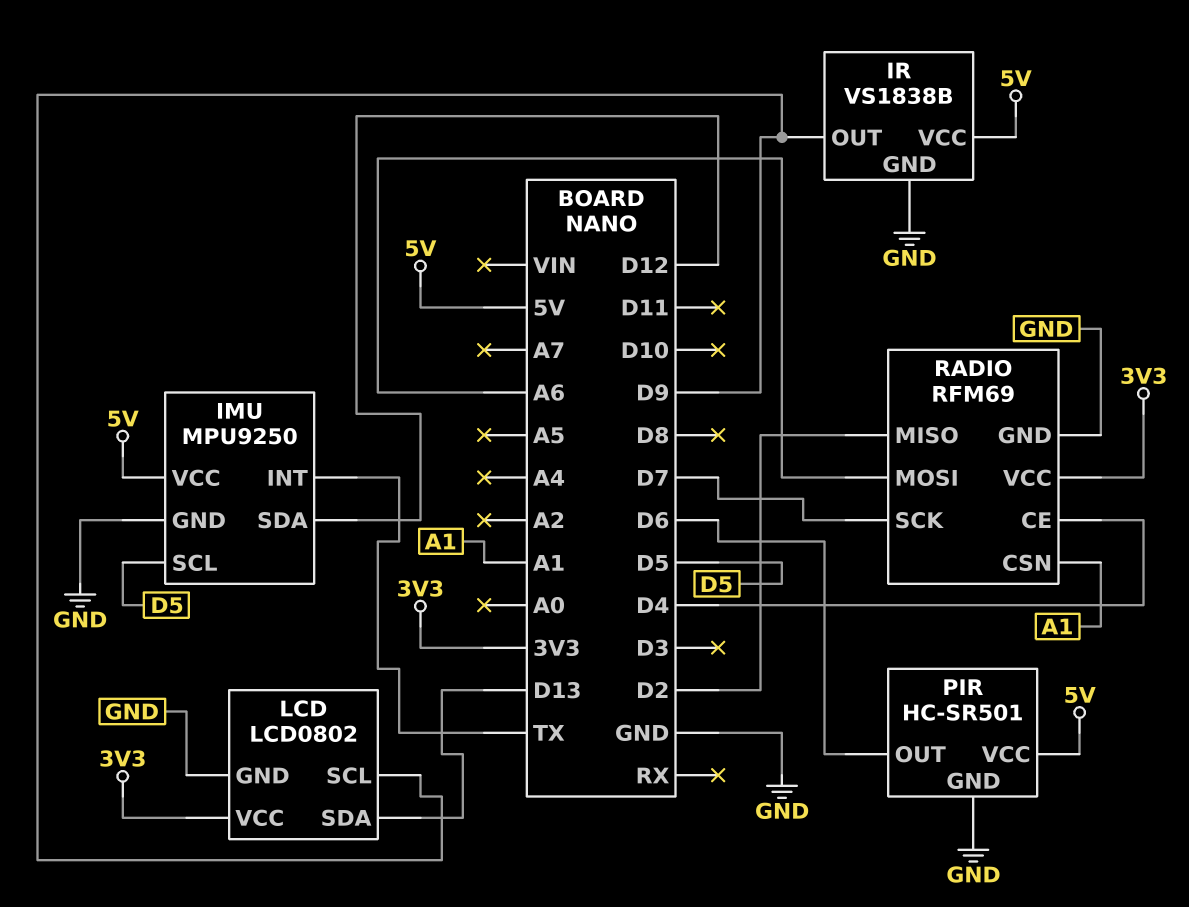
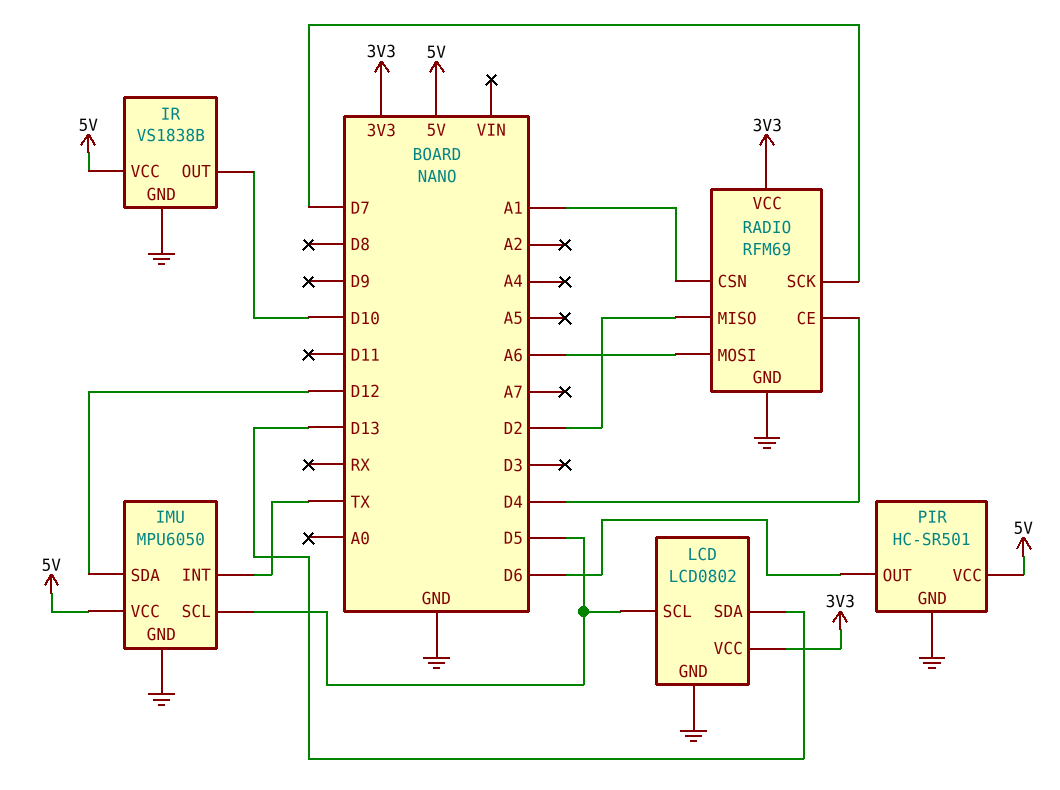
IMU: MPU9250 -> MPU6050
IR pin OUT: D9 -> D10
LCD pin SCL: D9 -> D5

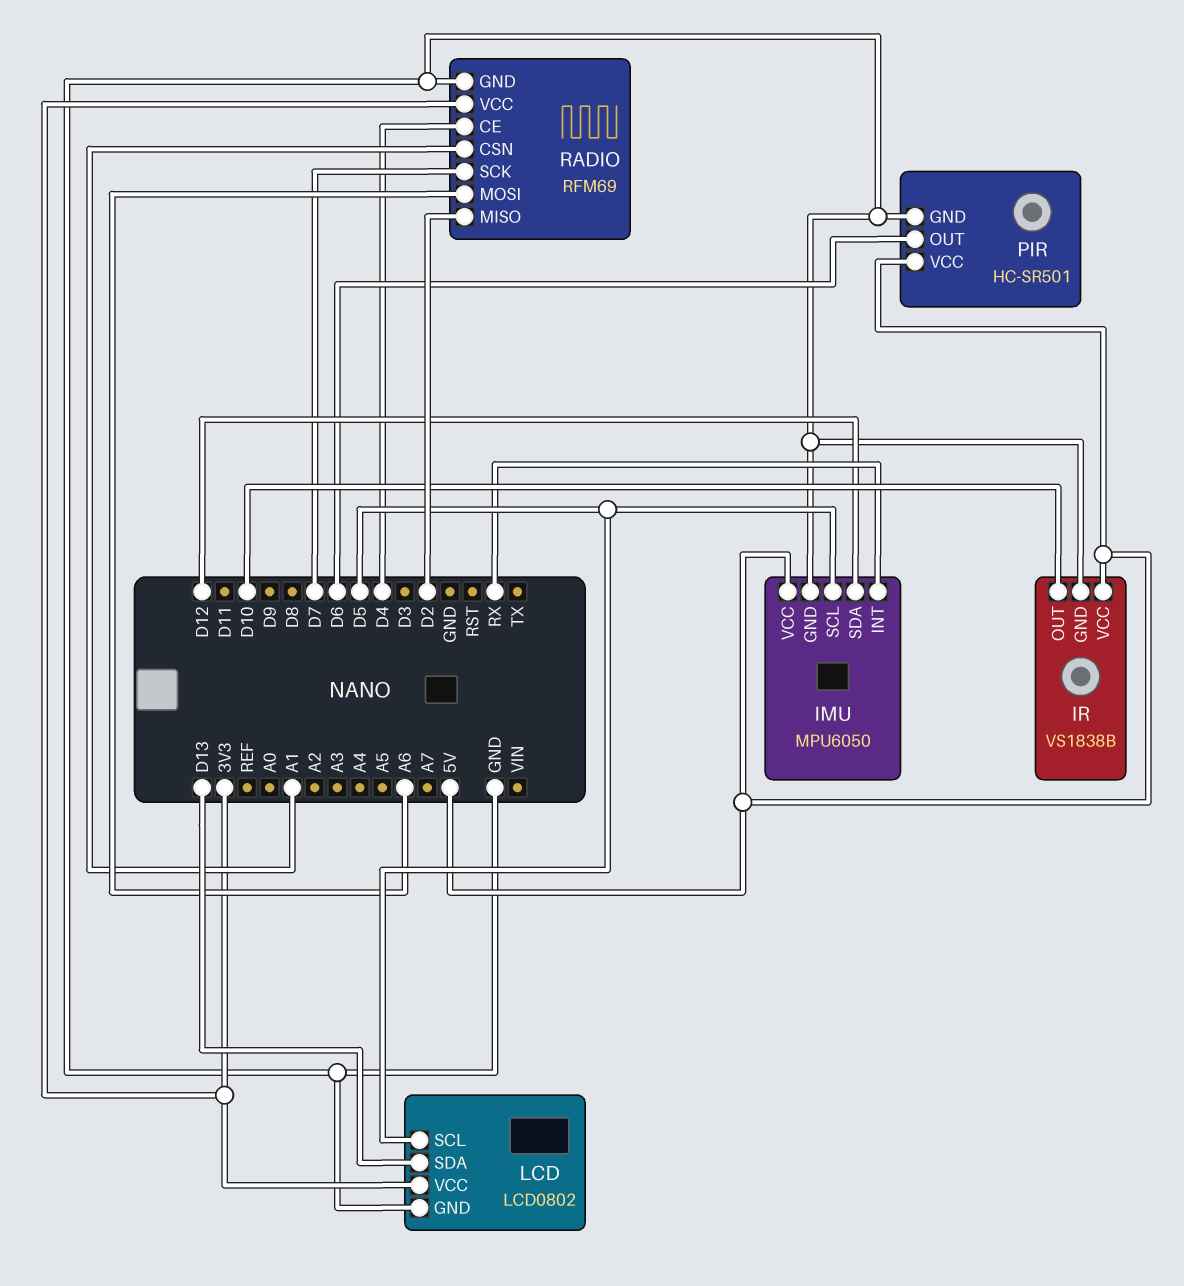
IMU pin INT: TX -> RX

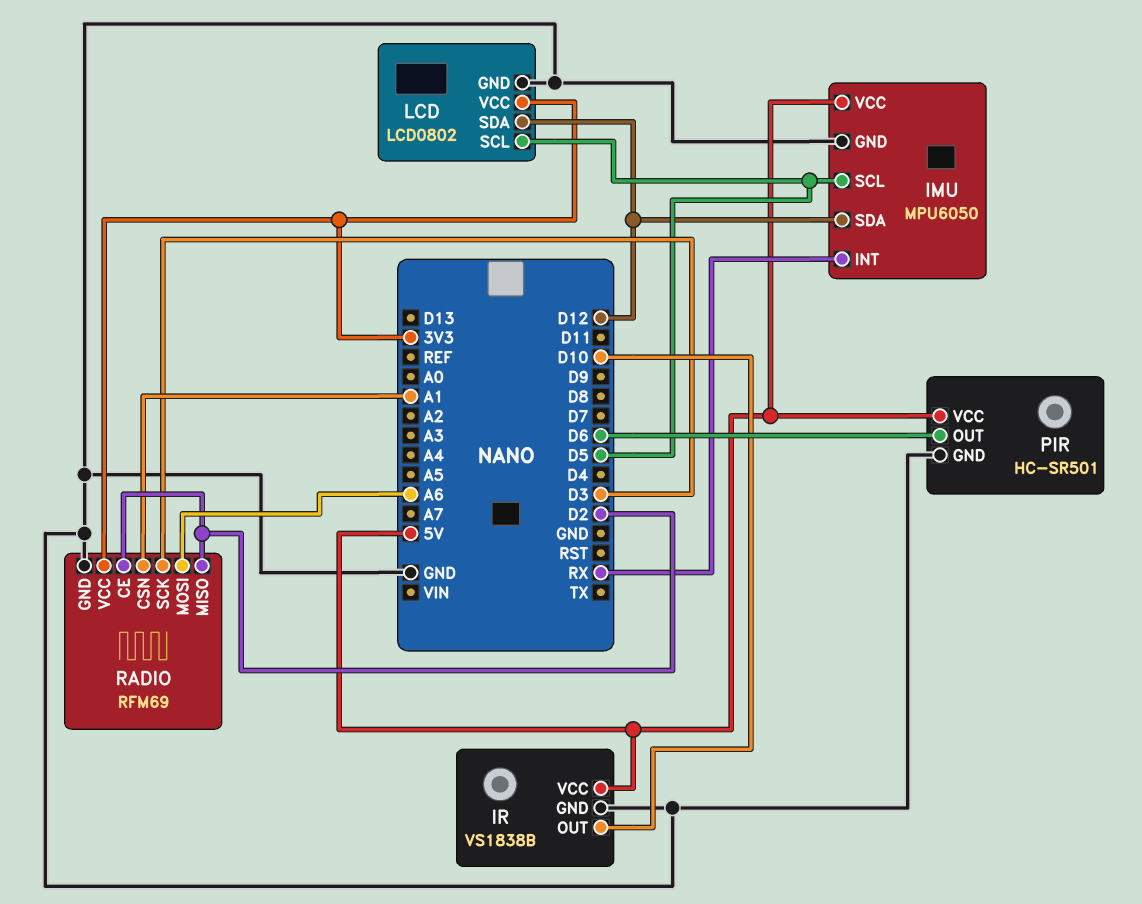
LCD pin SDA: D13 -> D12
RADIO pin CE: D4 -> D2
RADIO pin SCK: D7 -> D3

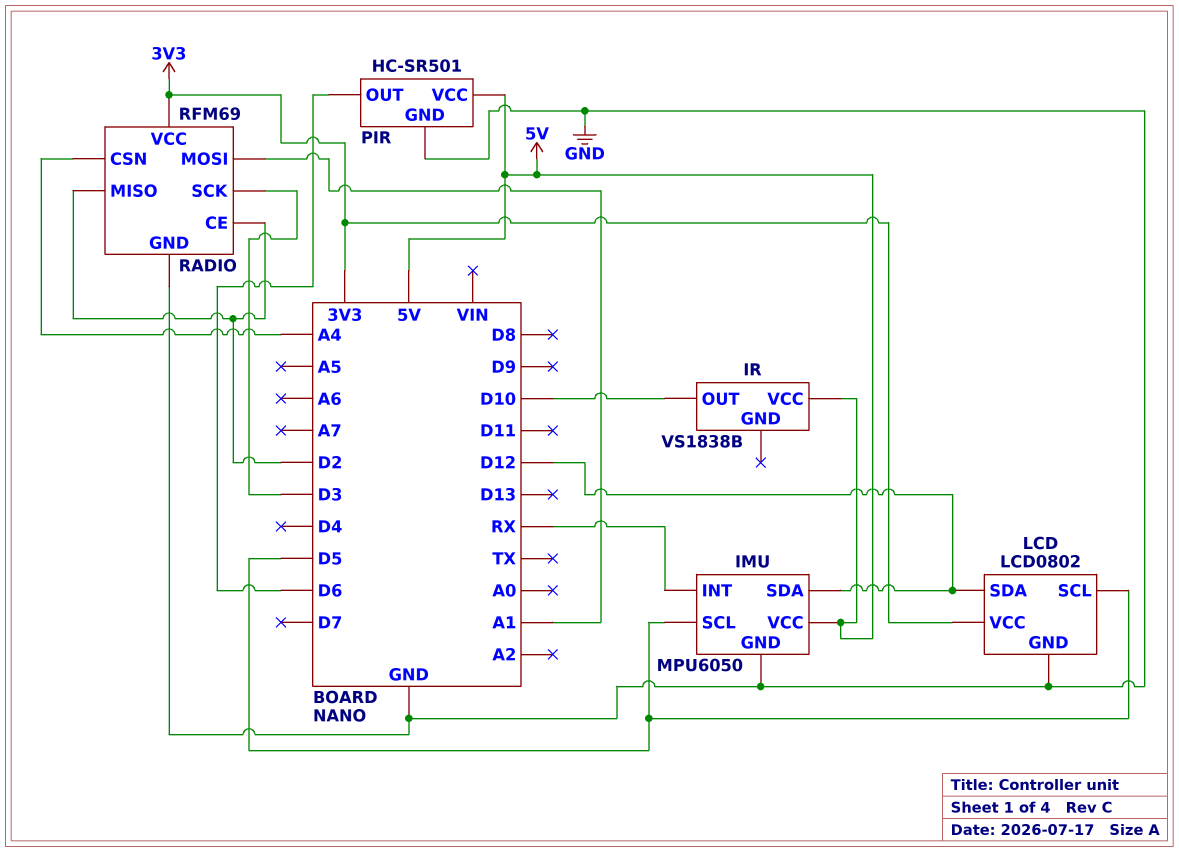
IR pin GND: GND -> none
RADIO pin CSN: A1 -> A4
RADIO pin MOSI: A6 -> A1

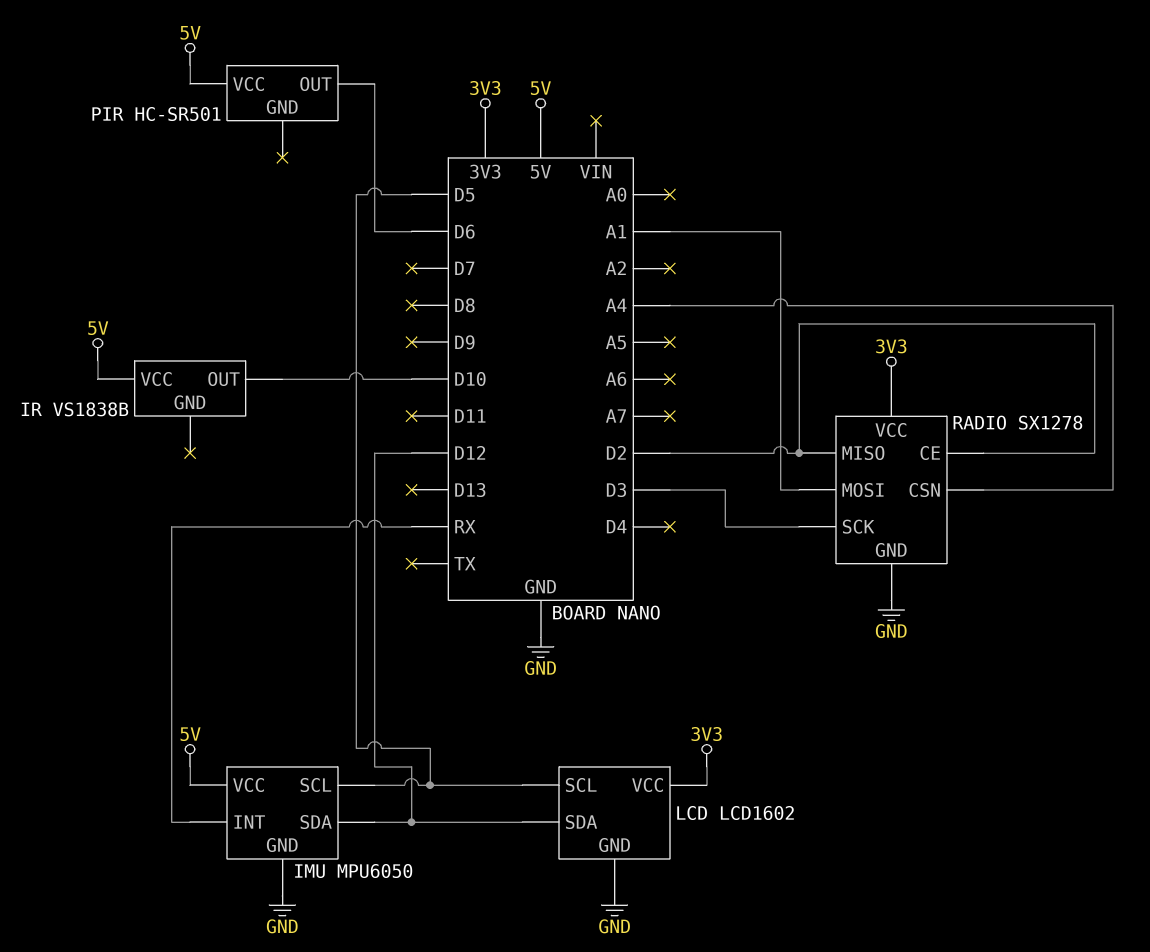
LCD: LCD0802 -> LCD1602
PIR pin GND: GND -> none
RADIO: RFM69 -> SX1278

